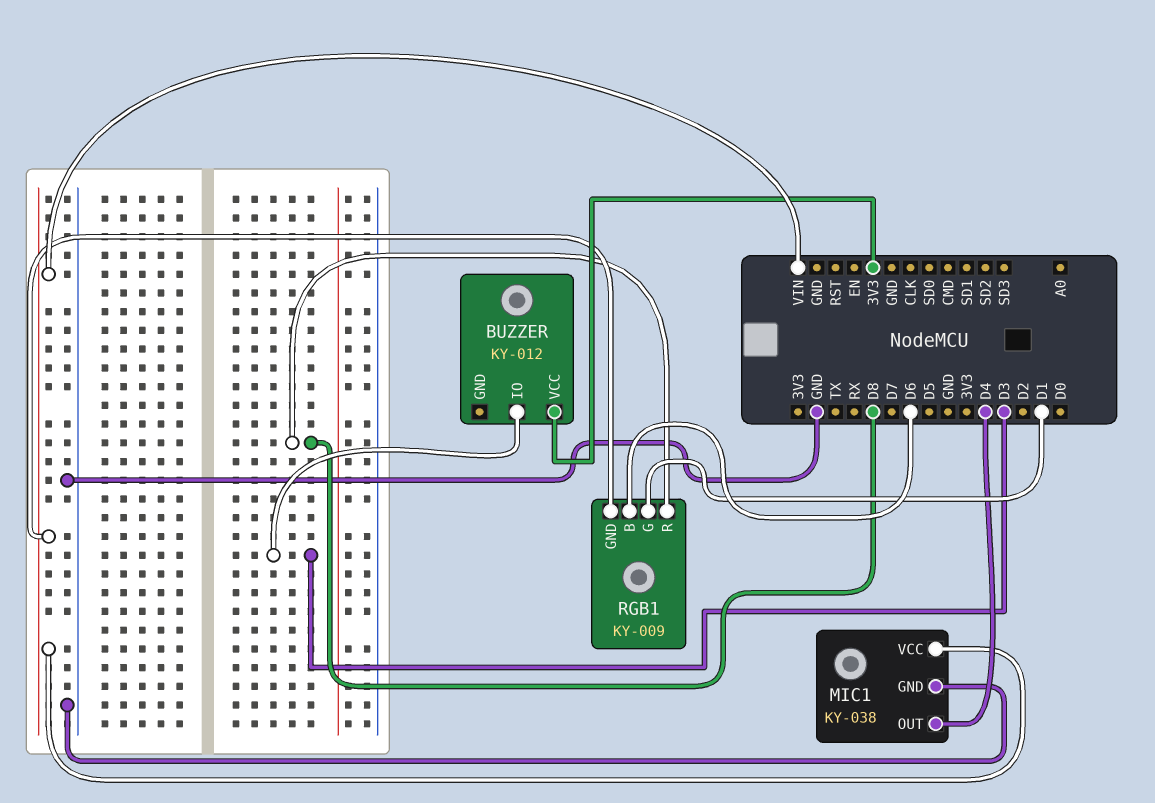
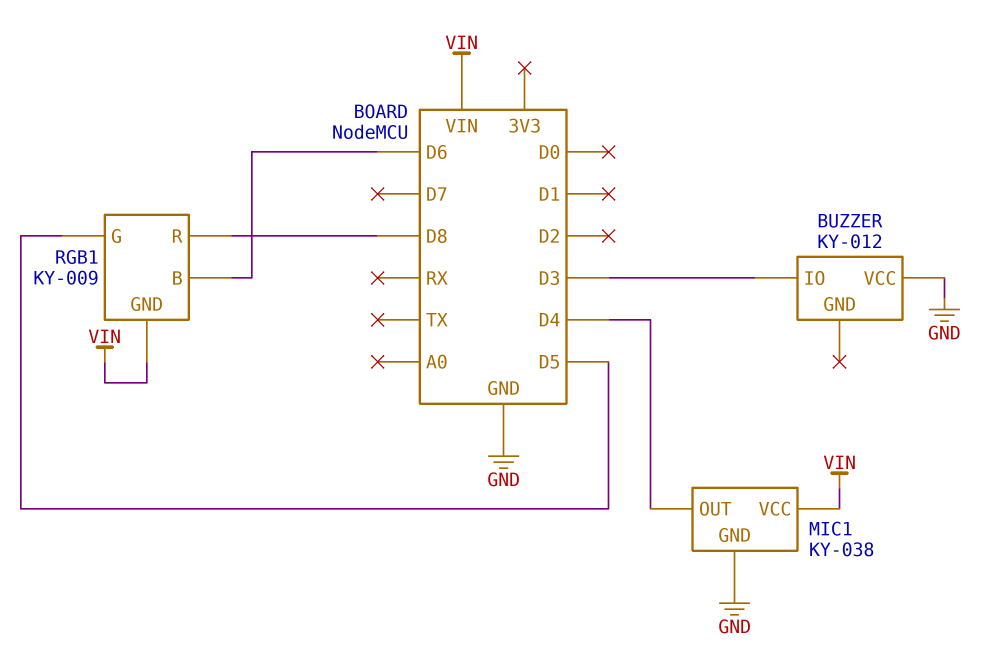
BUZZER pin VCC: 3V3 -> GND
RGB1 pin G: D1 -> D5

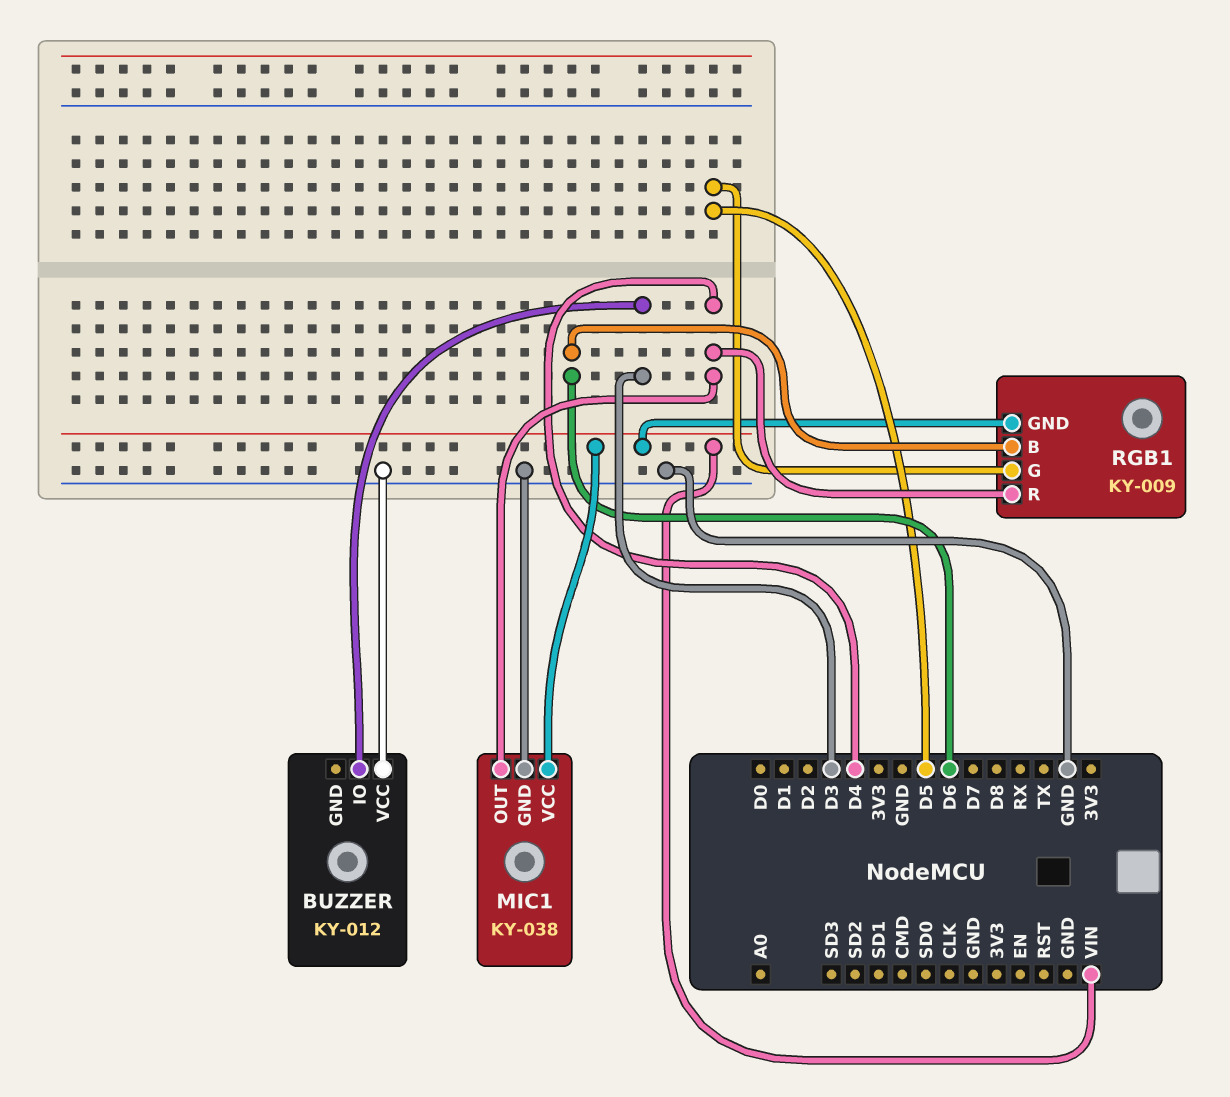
RGB1 pin R: D8 -> D4

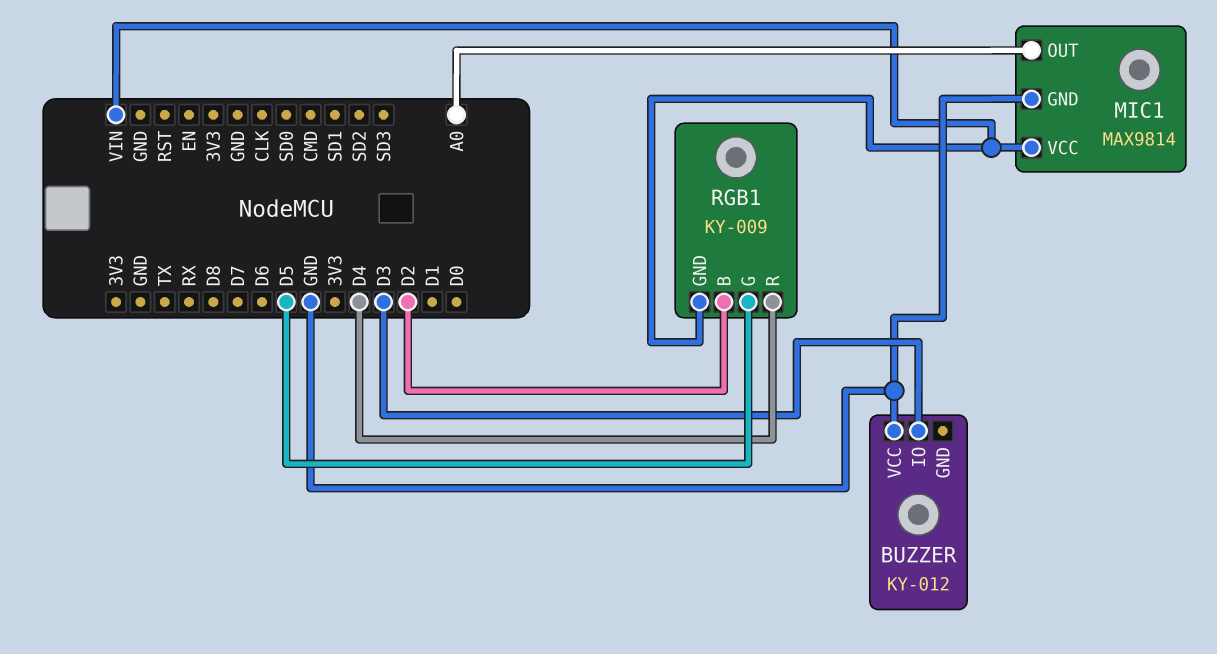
MIC1: KY-038 -> MAX9814
MIC1 pin OUT: D4 -> A0
RGB1 pin B: D6 -> D2

